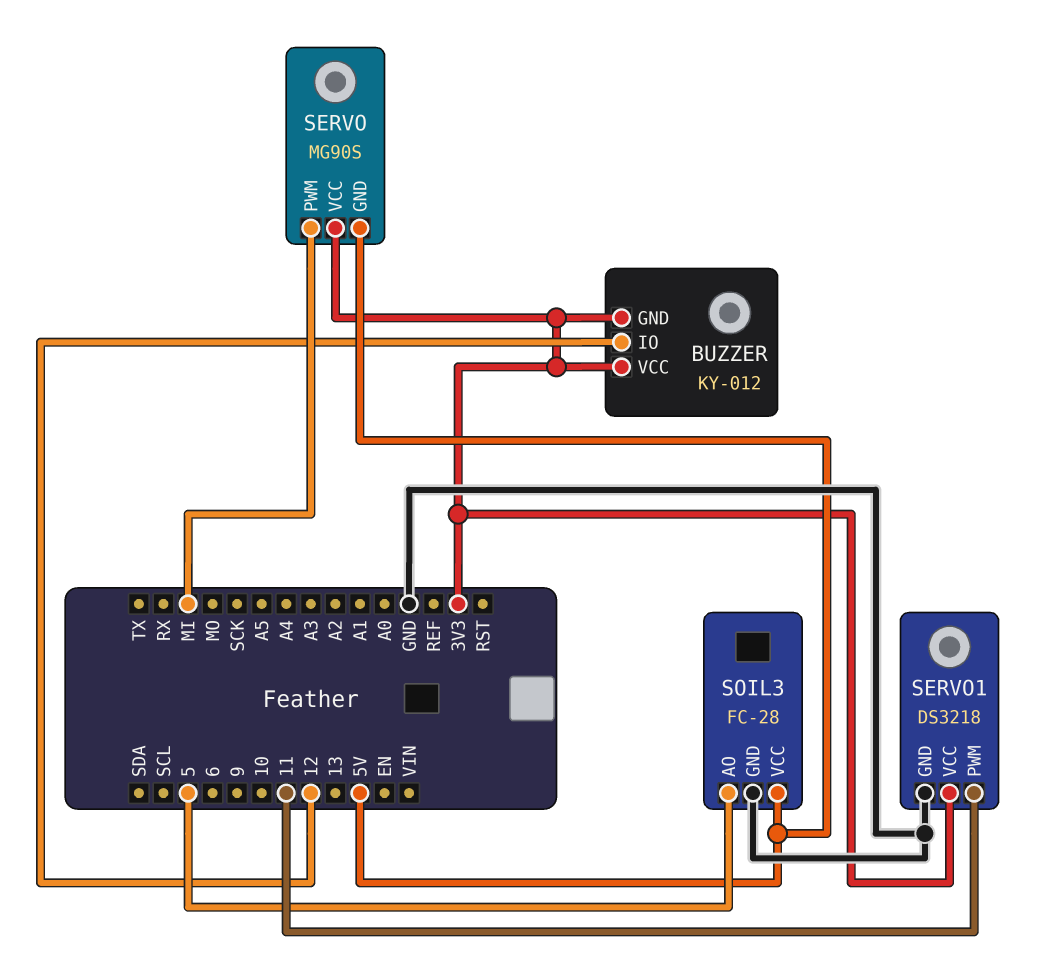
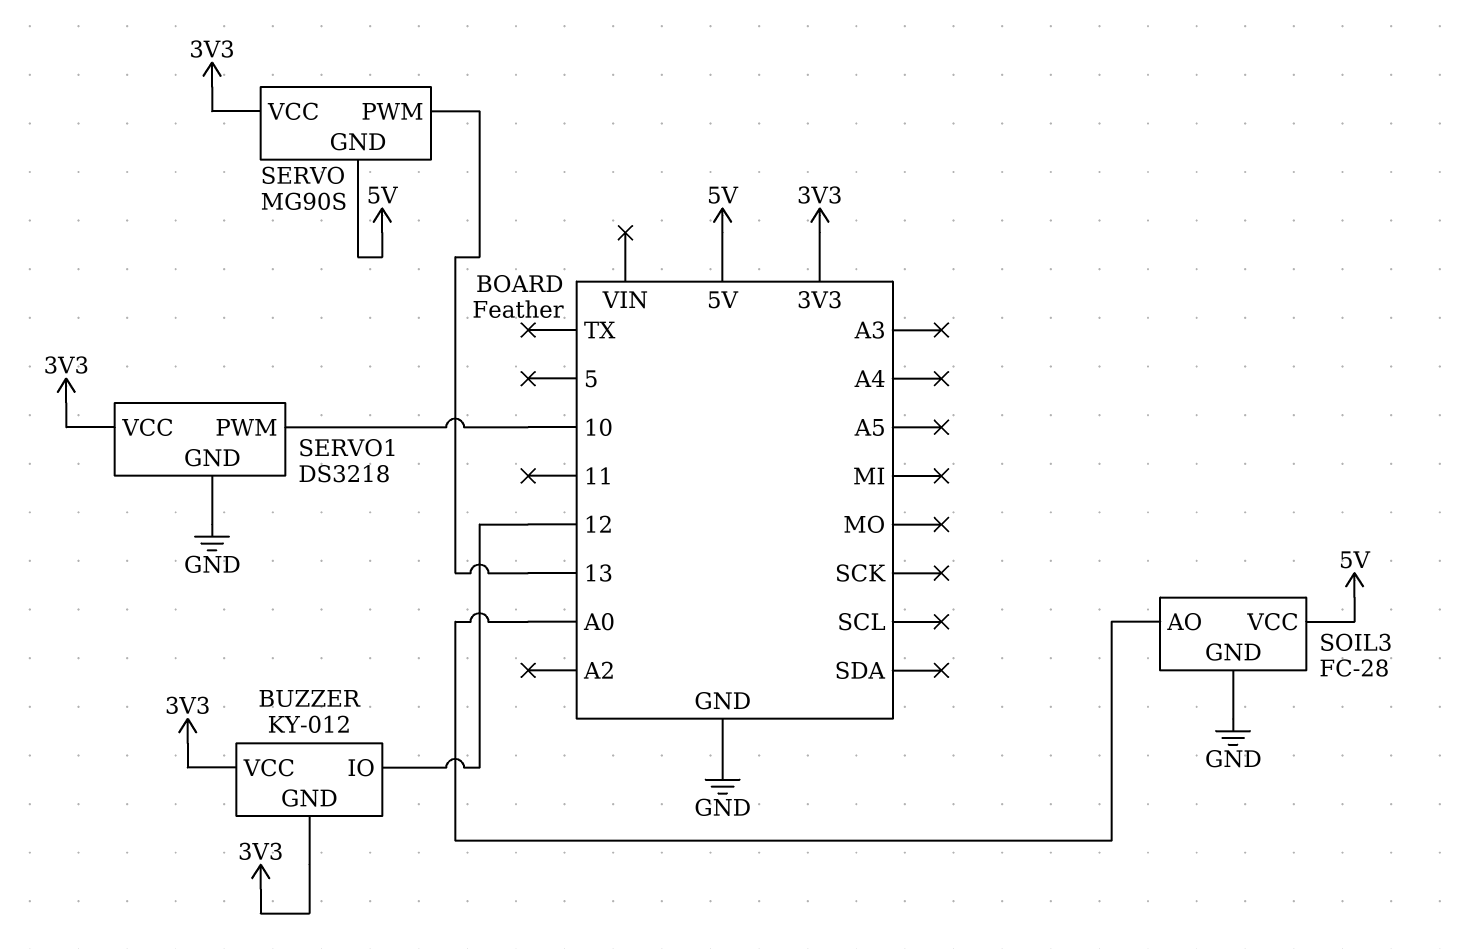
SERVO pin PWM: MI -> 13
SERVO1 pin PWM: 11 -> 10
SOIL3 pin AO: 5 -> A0

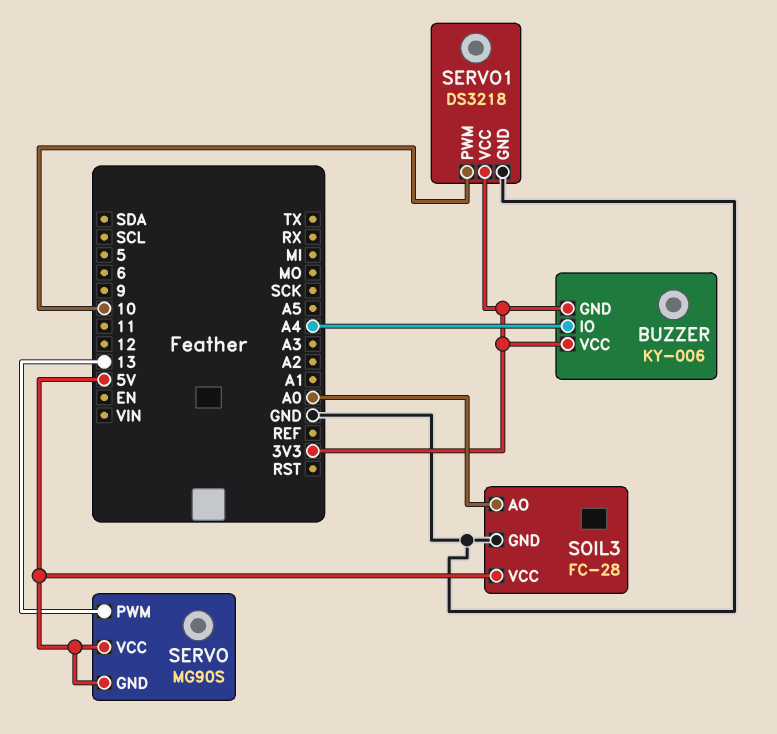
BUZZER: KY-012 -> KY-006
BUZZER pin IO: 12 -> A4
SERVO pin VCC: 3V3 -> 5V

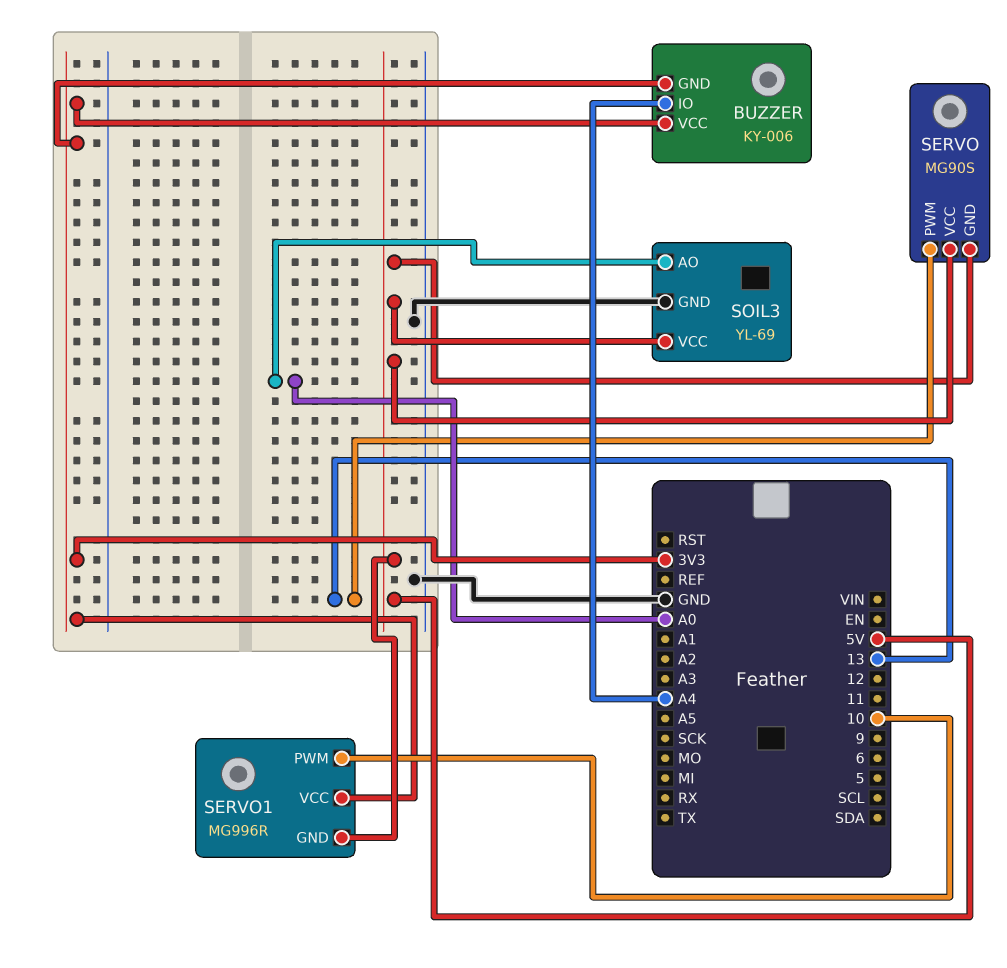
SERVO1: DS3218 -> MG996R
SERVO1 pin GND: GND -> 5V
SOIL3: FC-28 -> YL-69

